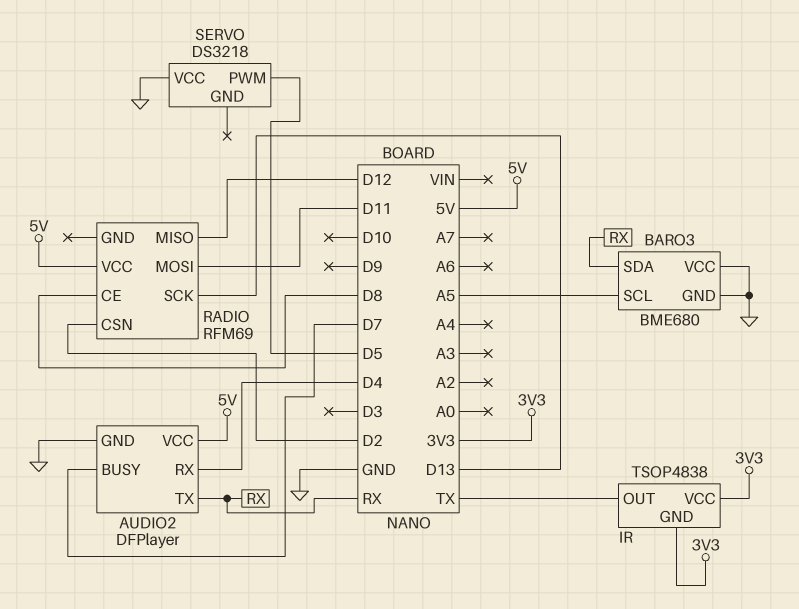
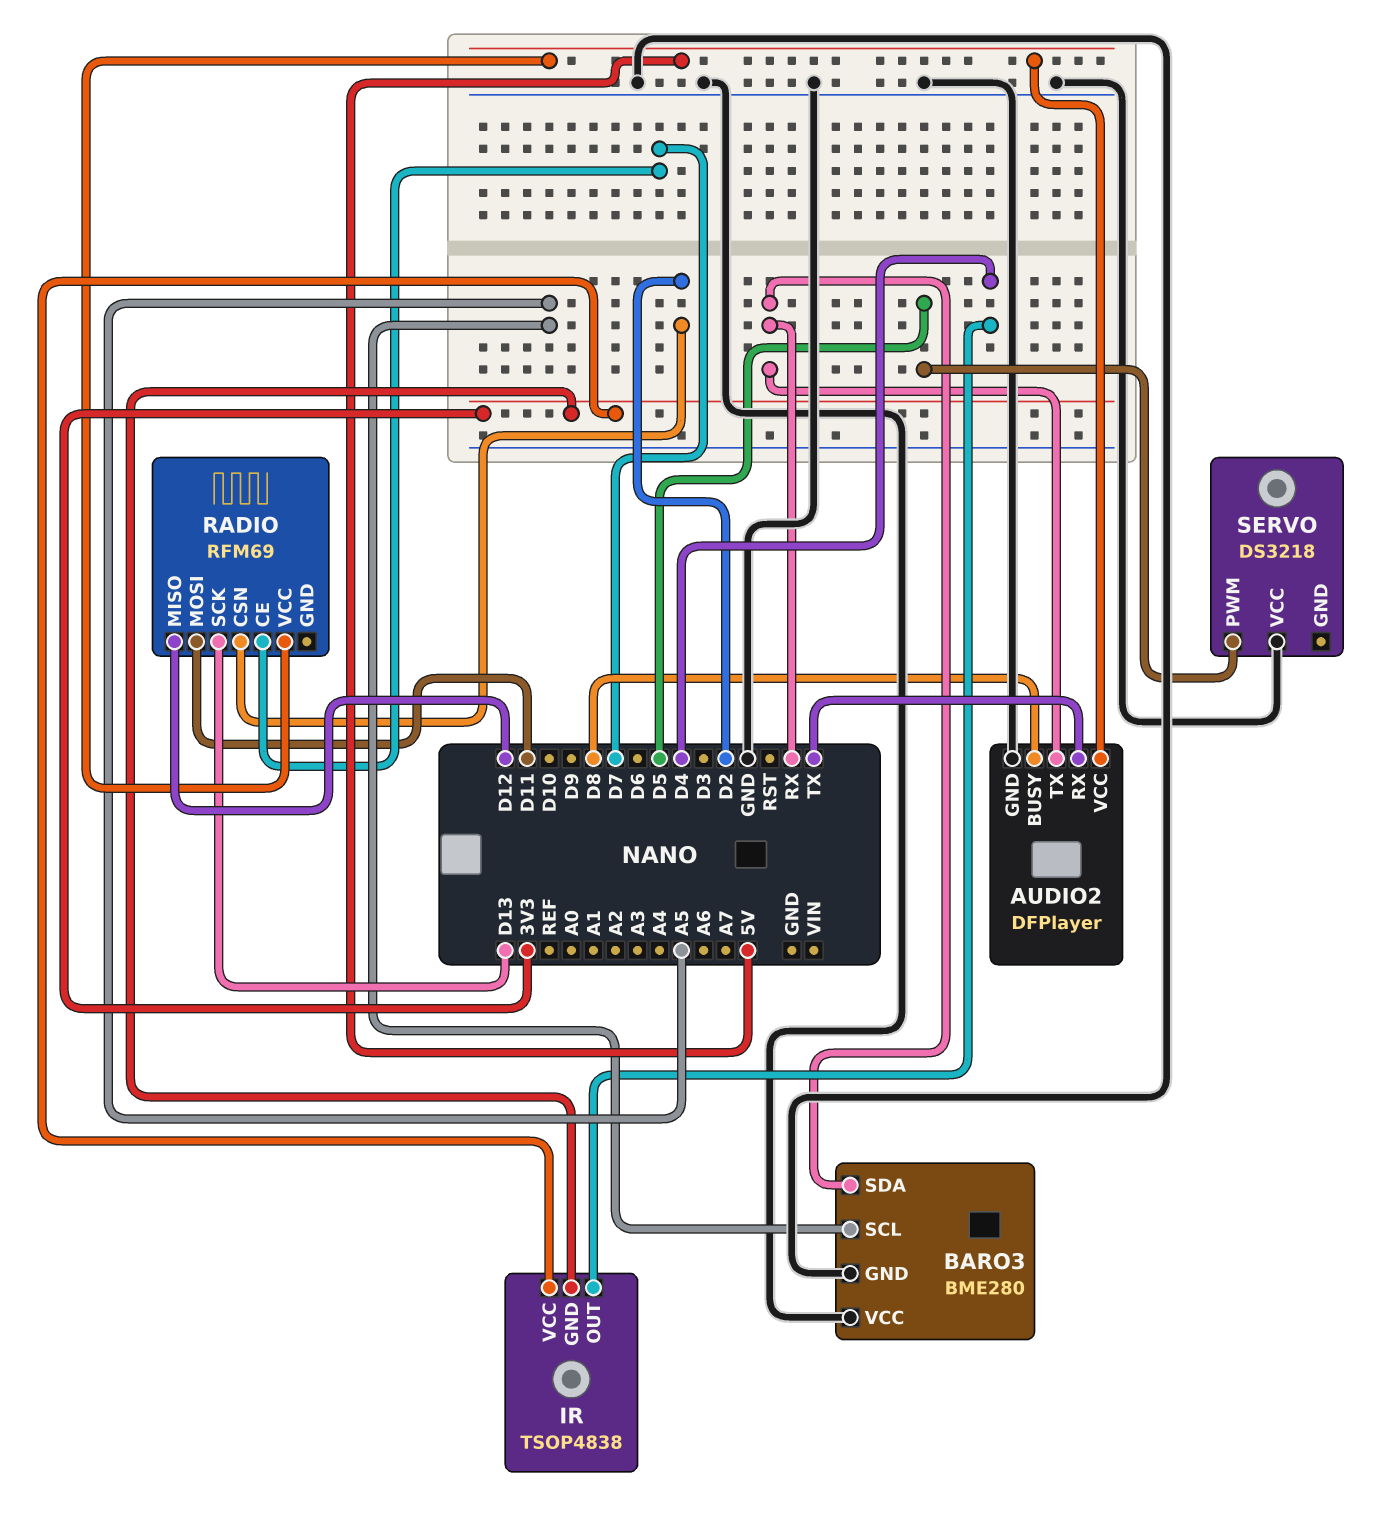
AUDIO2 pin BUSY: D7 -> D8
AUDIO2 pin RX: D4 -> TX
BARO3: BME680 -> BME280
IR pin OUT: TX -> D4
RADIO pin CE: D8 -> D7

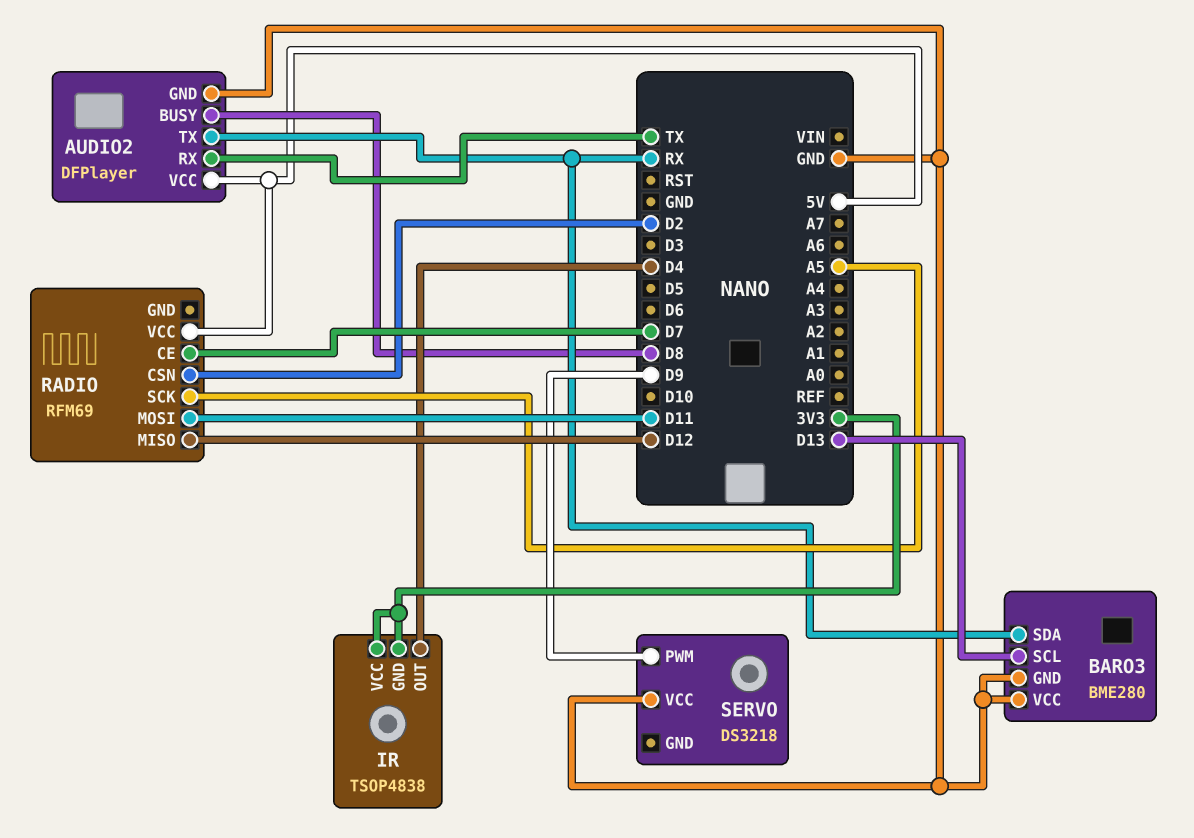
BARO3 pin SCL: A5 -> D13
RADIO pin SCK: D13 -> A5
SERVO pin PWM: D5 -> D9

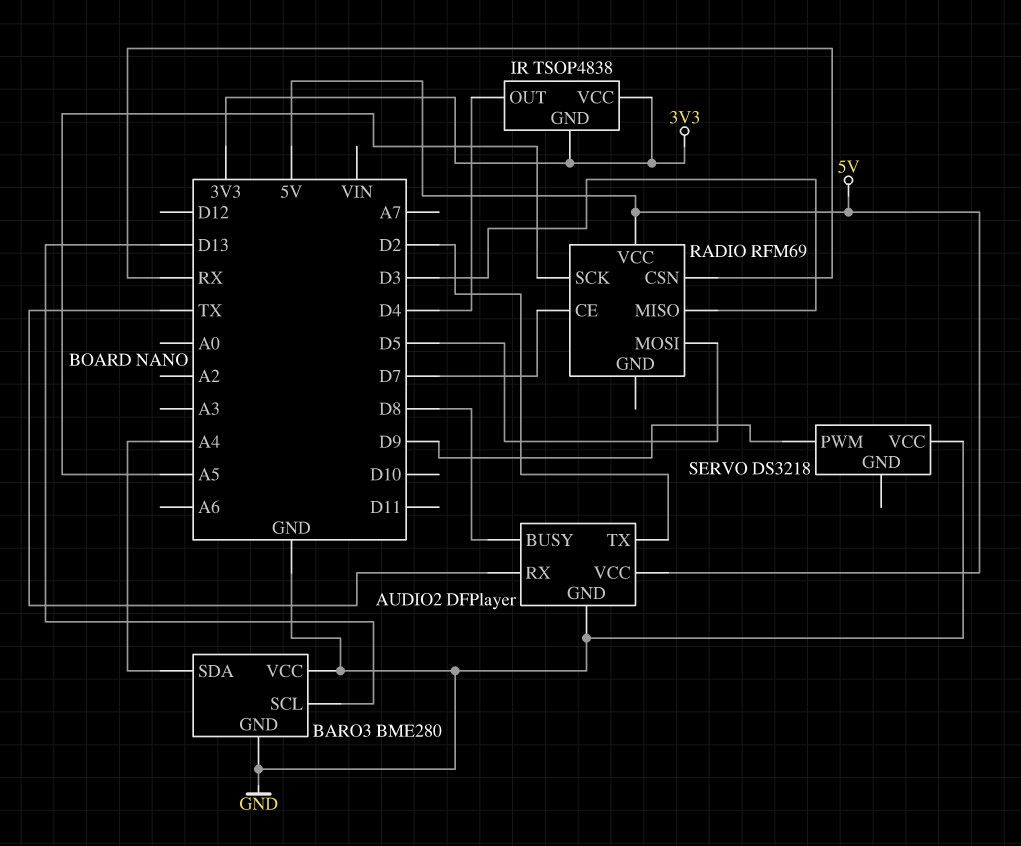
AUDIO2 pin TX: RX -> D2
BARO3 pin SDA: RX -> A4
RADIO pin CSN: D2 -> RX
RADIO pin MISO: D12 -> D3
RADIO pin MOSI: D11 -> D5

